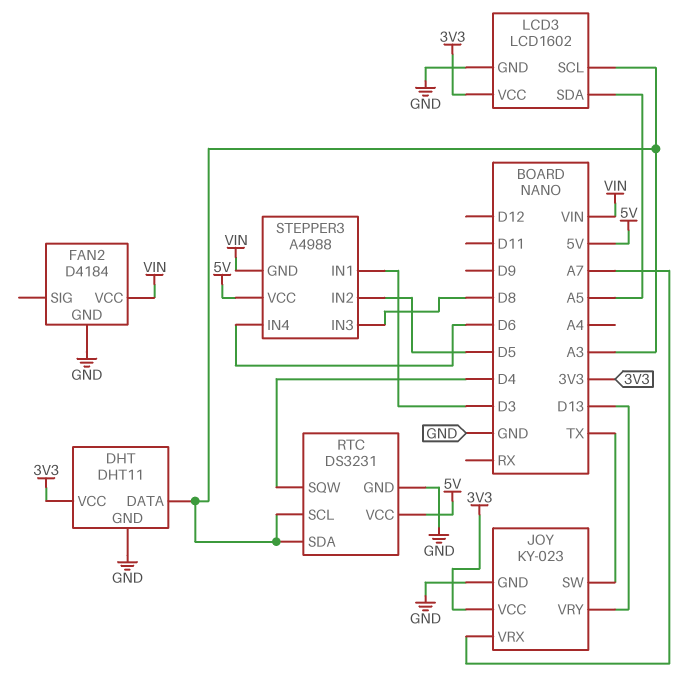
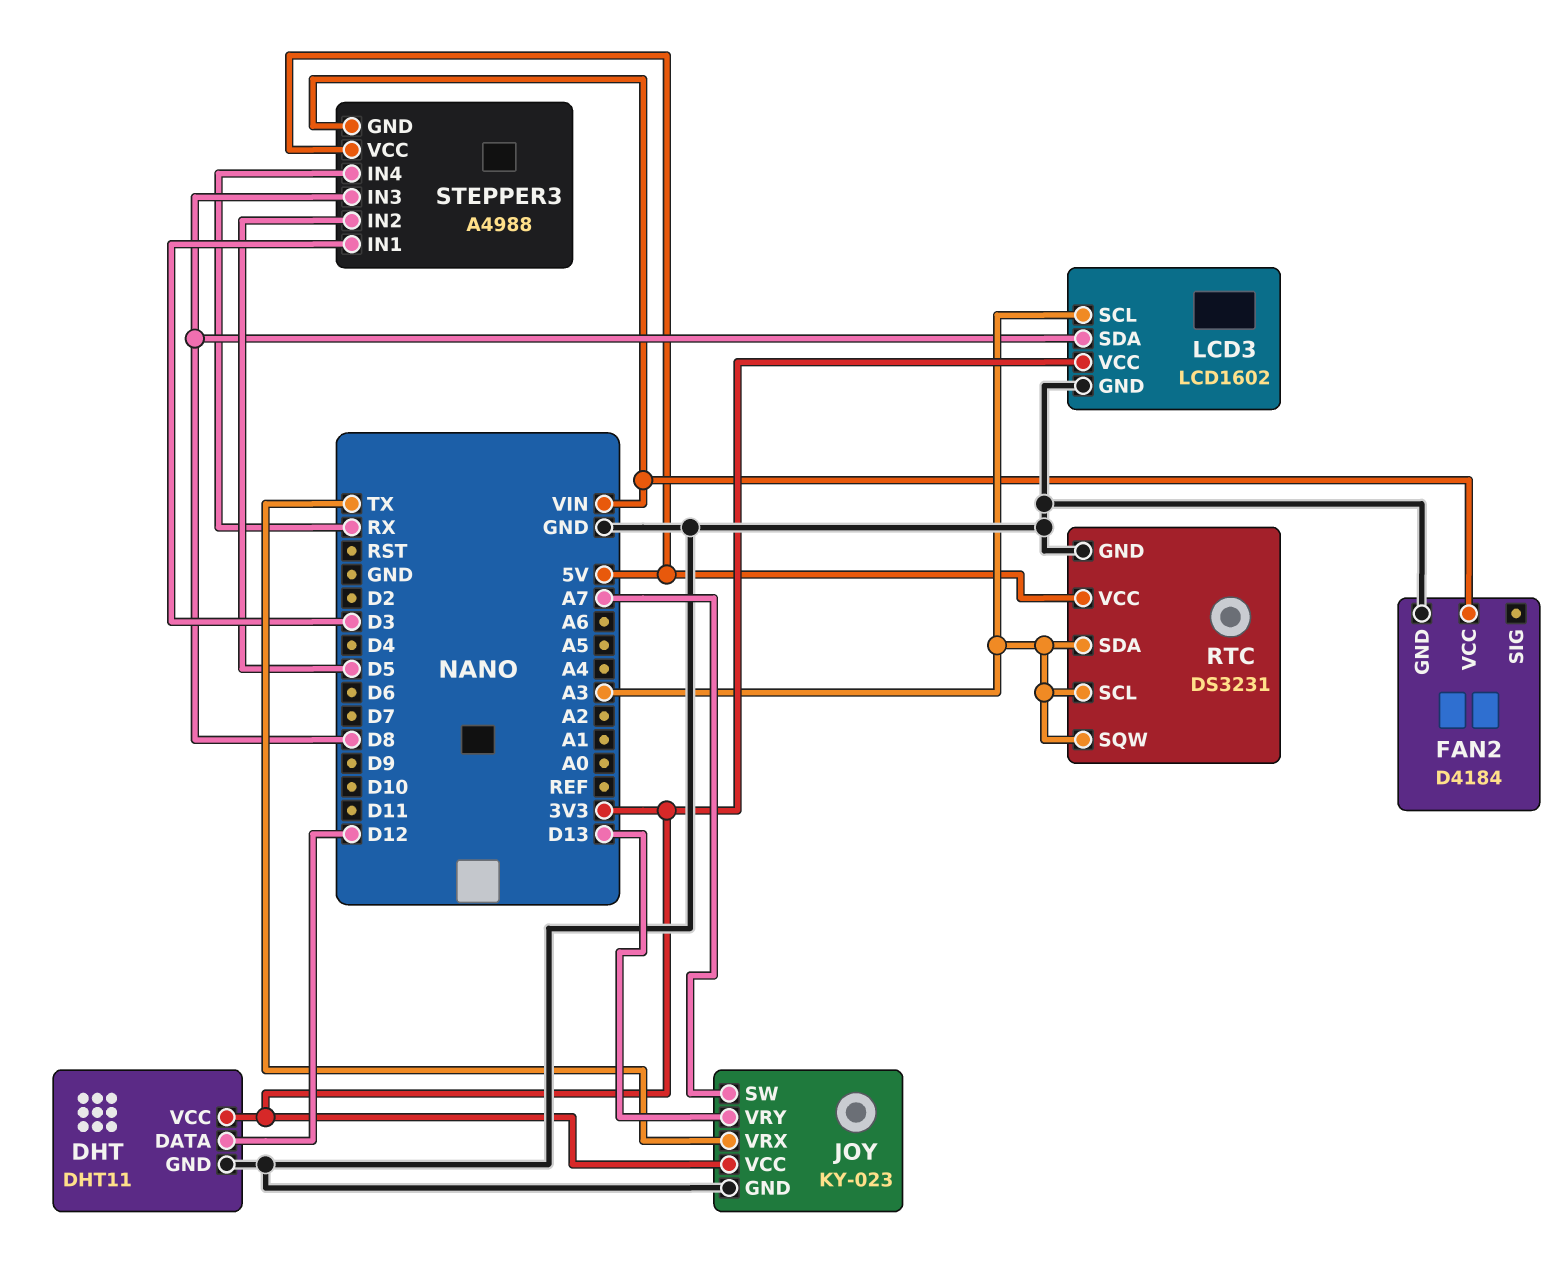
DHT pin DATA: A3 -> D12
JOY pin SW: TX -> A7
JOY pin VRX: A7 -> TX
LCD3 pin SDA: A5 -> D8
RTC pin SQW: D4 -> A3
STEPPER3 pin IN4: D6 -> RX

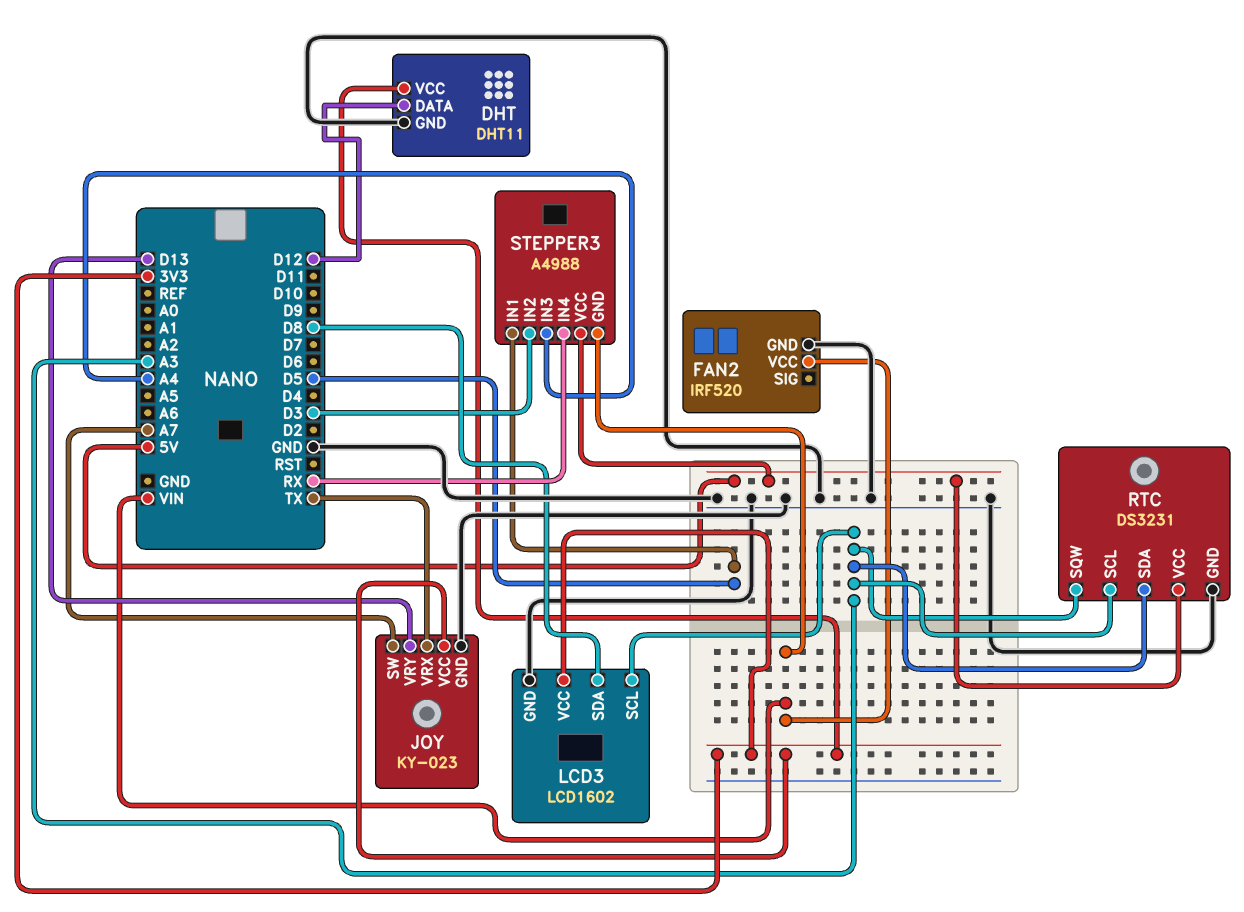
FAN2: D4184 -> IRF520
STEPPER3 pin IN1: D3 -> D5
STEPPER3 pin IN2: D5 -> D3
STEPPER3 pin IN3: D8 -> A4

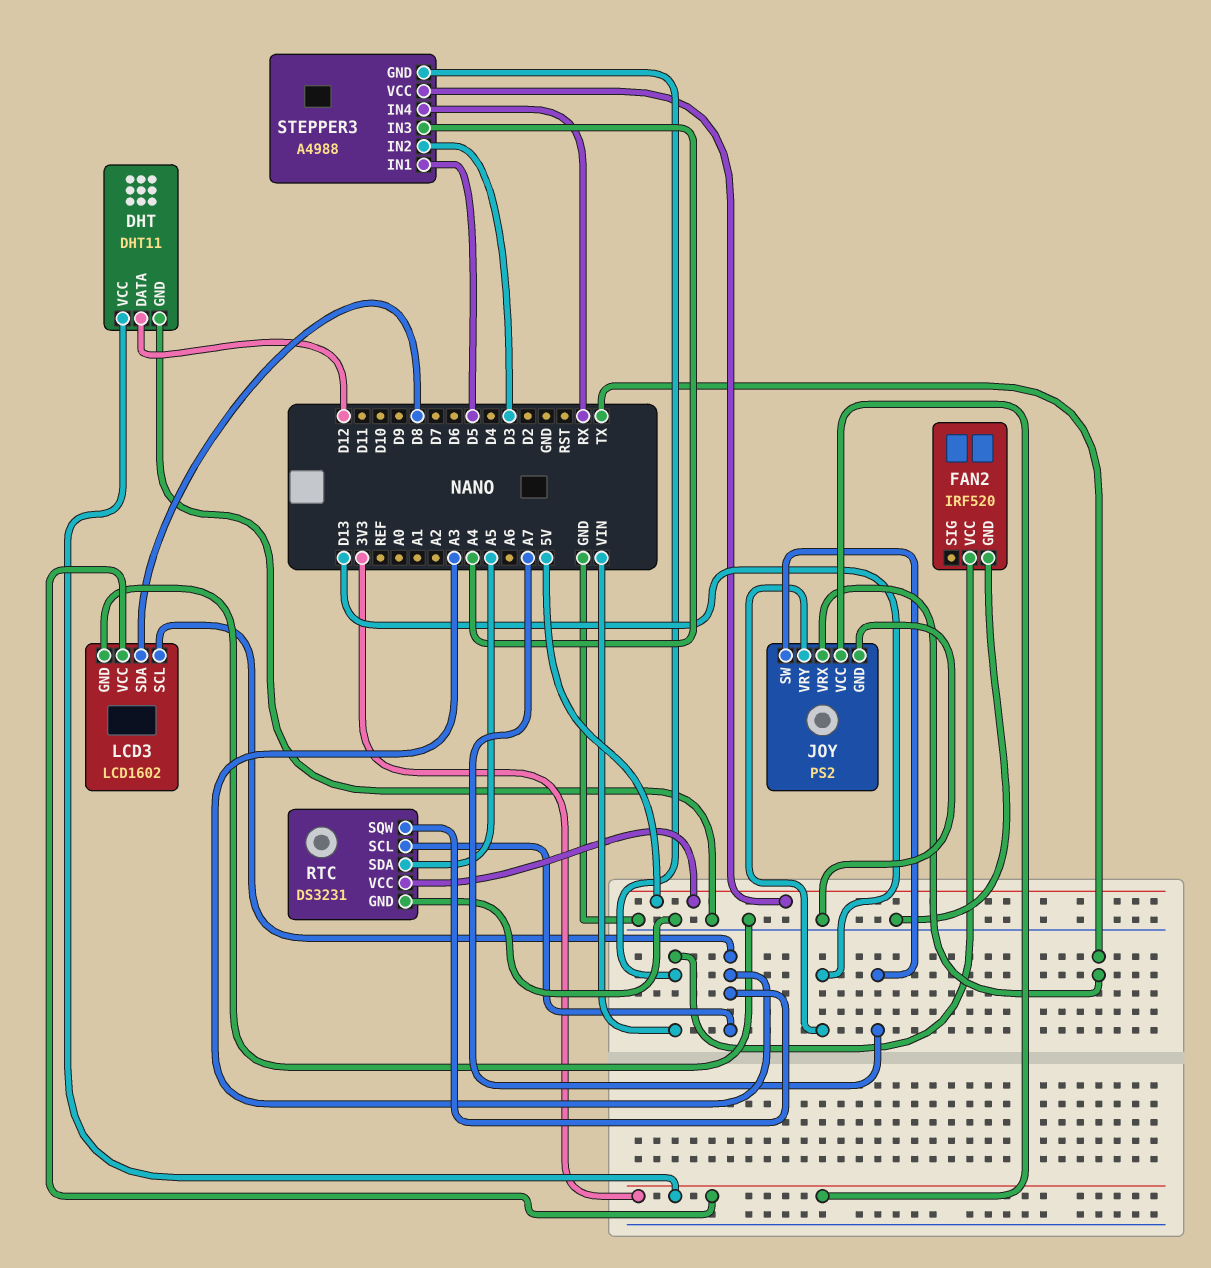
JOY: KY-023 -> PS2
RTC pin SDA: A3 -> A5

